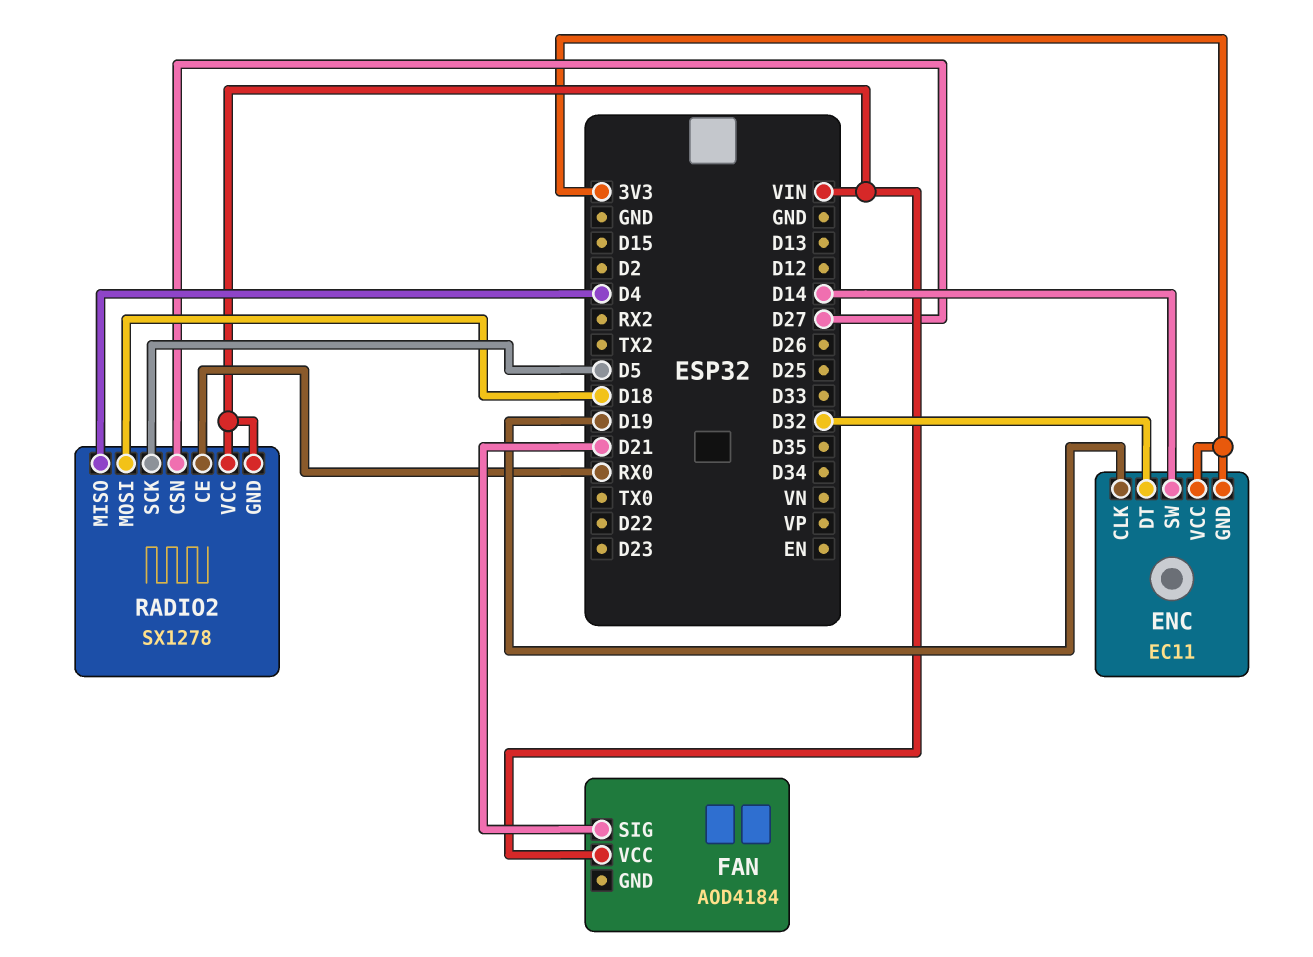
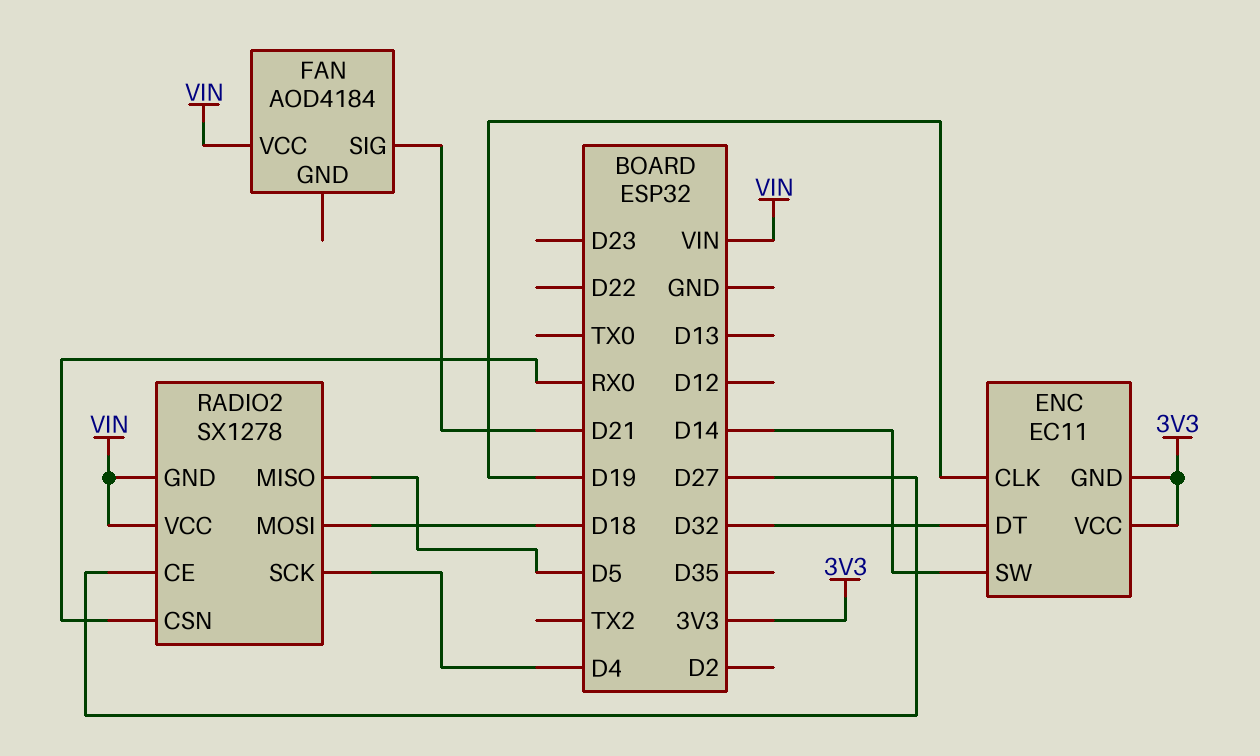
RADIO2 pin CE: RX0 -> D27
RADIO2 pin CSN: D27 -> RX0
RADIO2 pin MISO: D4 -> D5
RADIO2 pin SCK: D5 -> D4

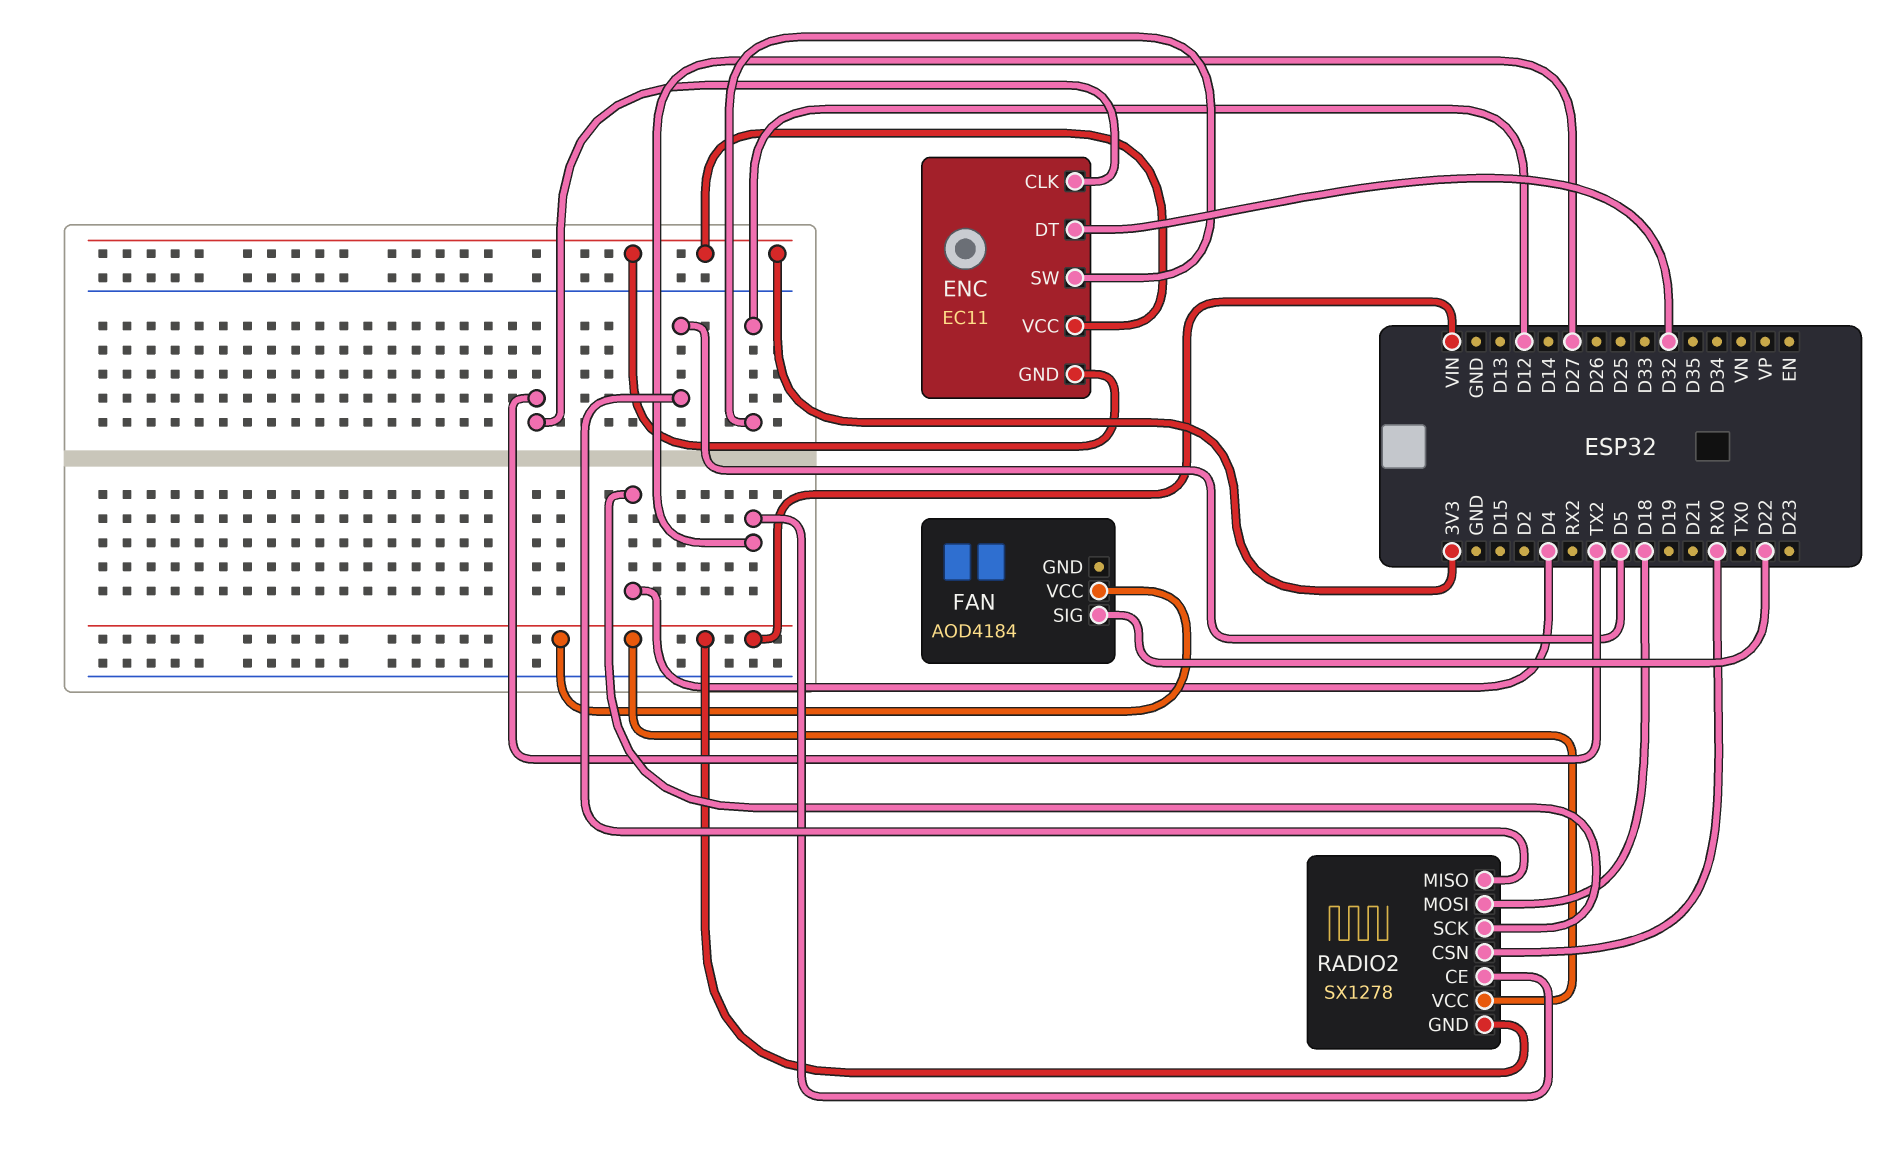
ENC pin CLK: D19 -> TX2
ENC pin SW: D14 -> D12
FAN pin SIG: D21 -> D22

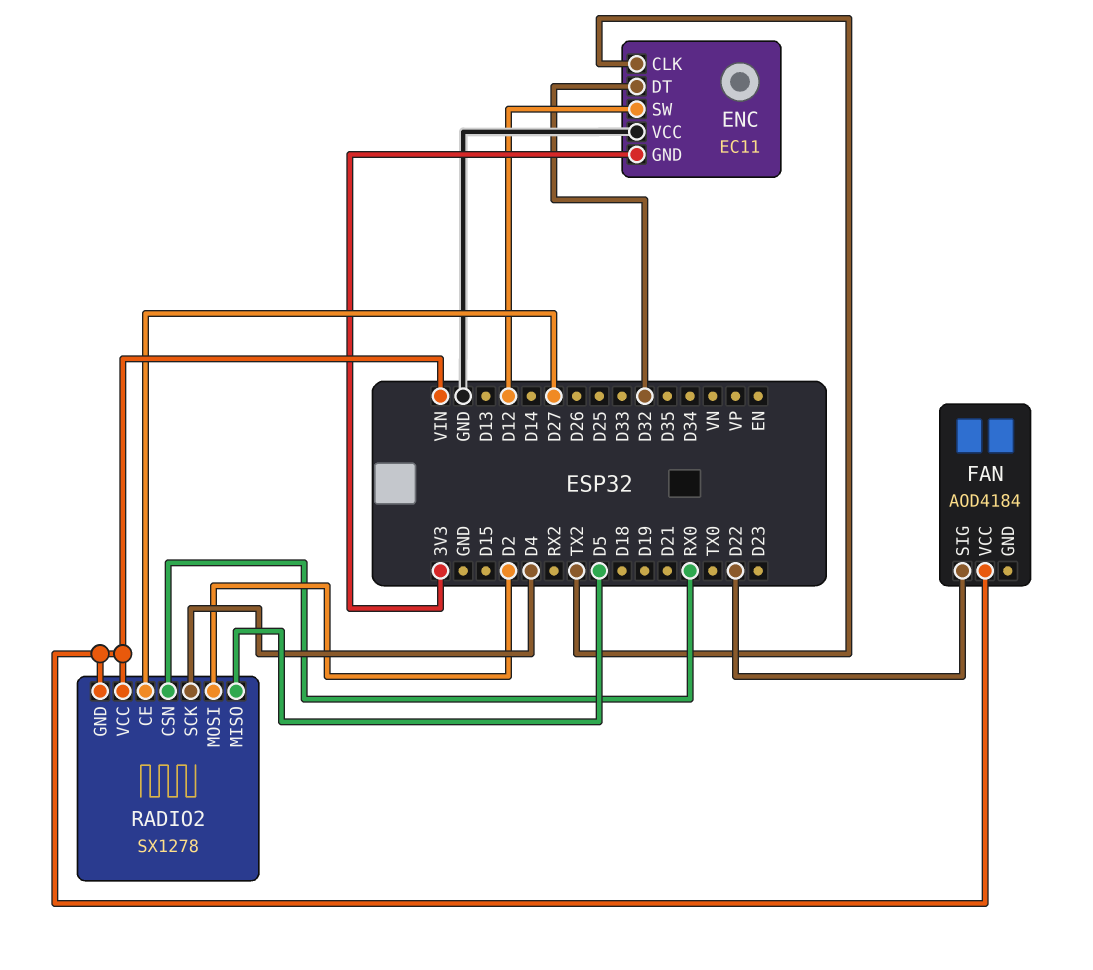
ENC pin VCC: 3V3 -> GND
RADIO2 pin MOSI: D18 -> D2

